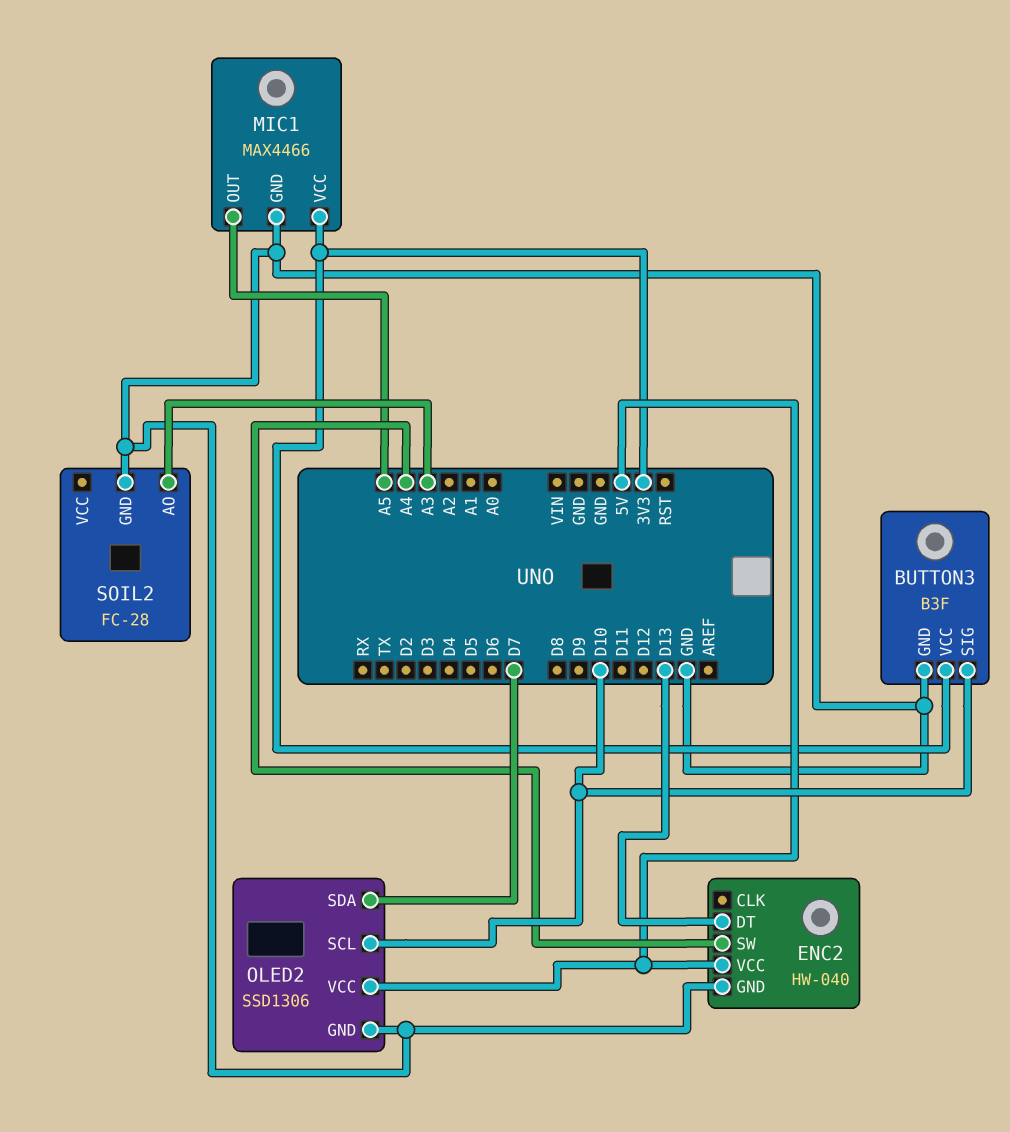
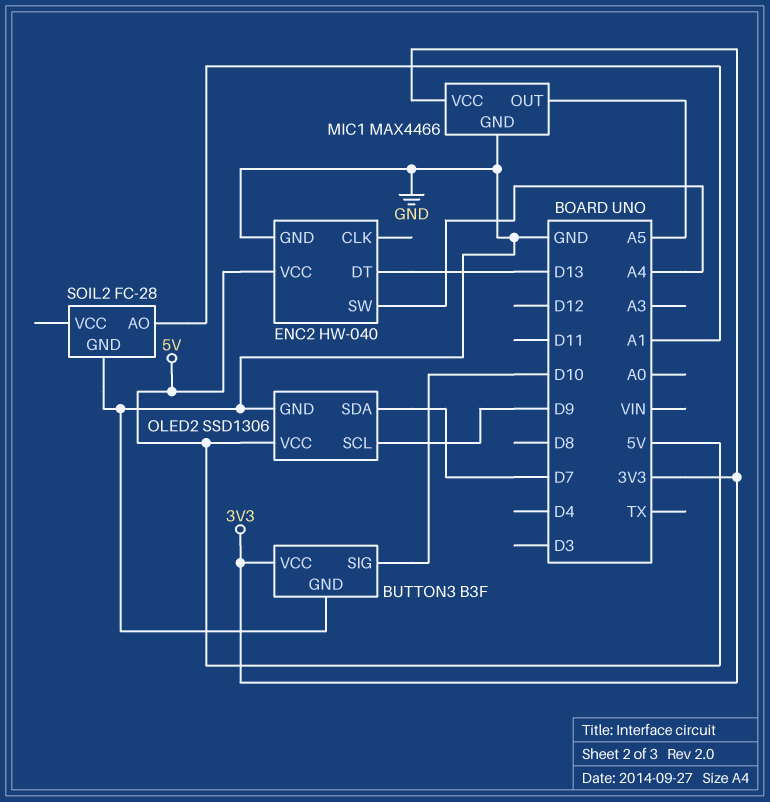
OLED2 pin SCL: D10 -> D9
SOIL2 pin AO: A3 -> A1

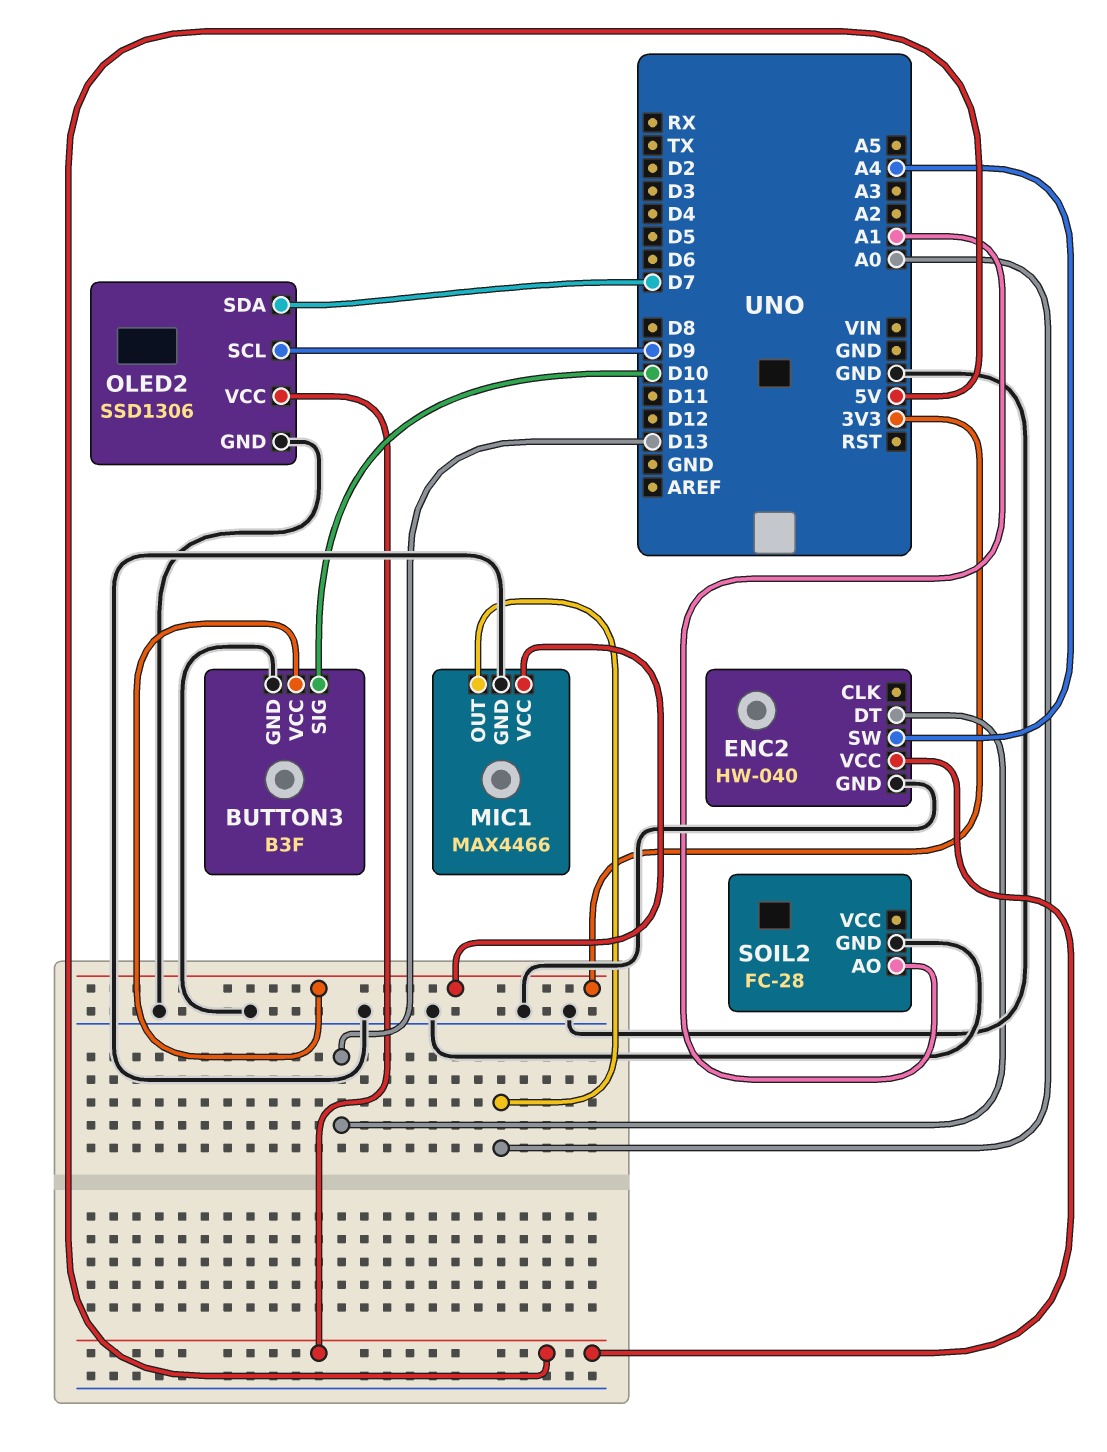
MIC1 pin OUT: A5 -> A0

